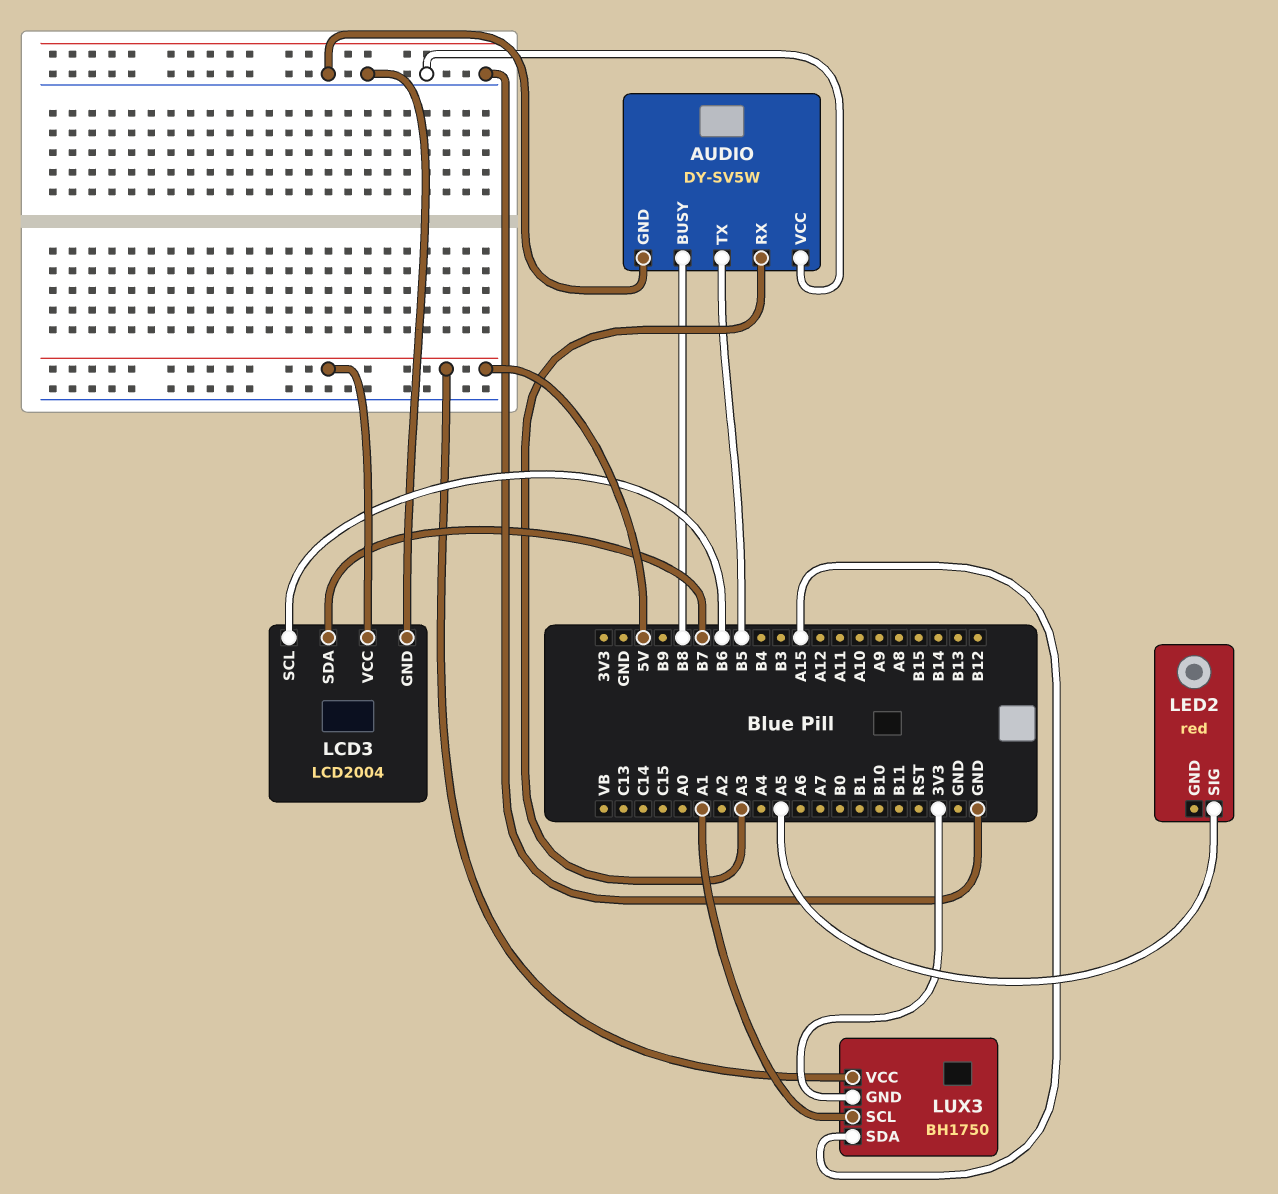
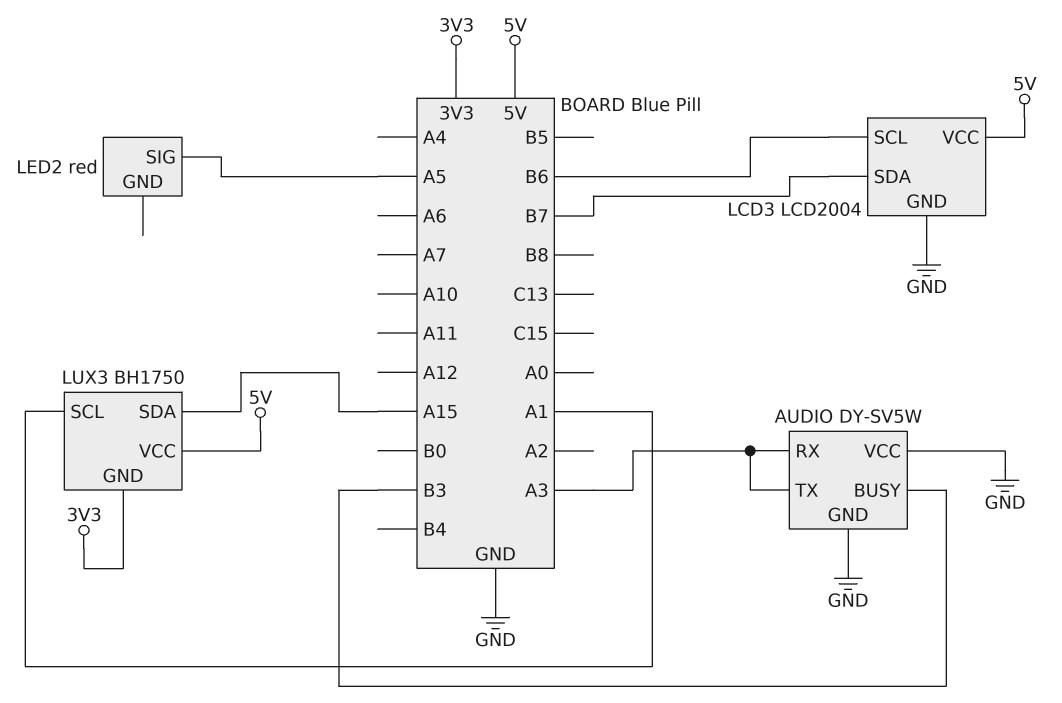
AUDIO pin BUSY: B8 -> B3
AUDIO pin TX: B5 -> A3

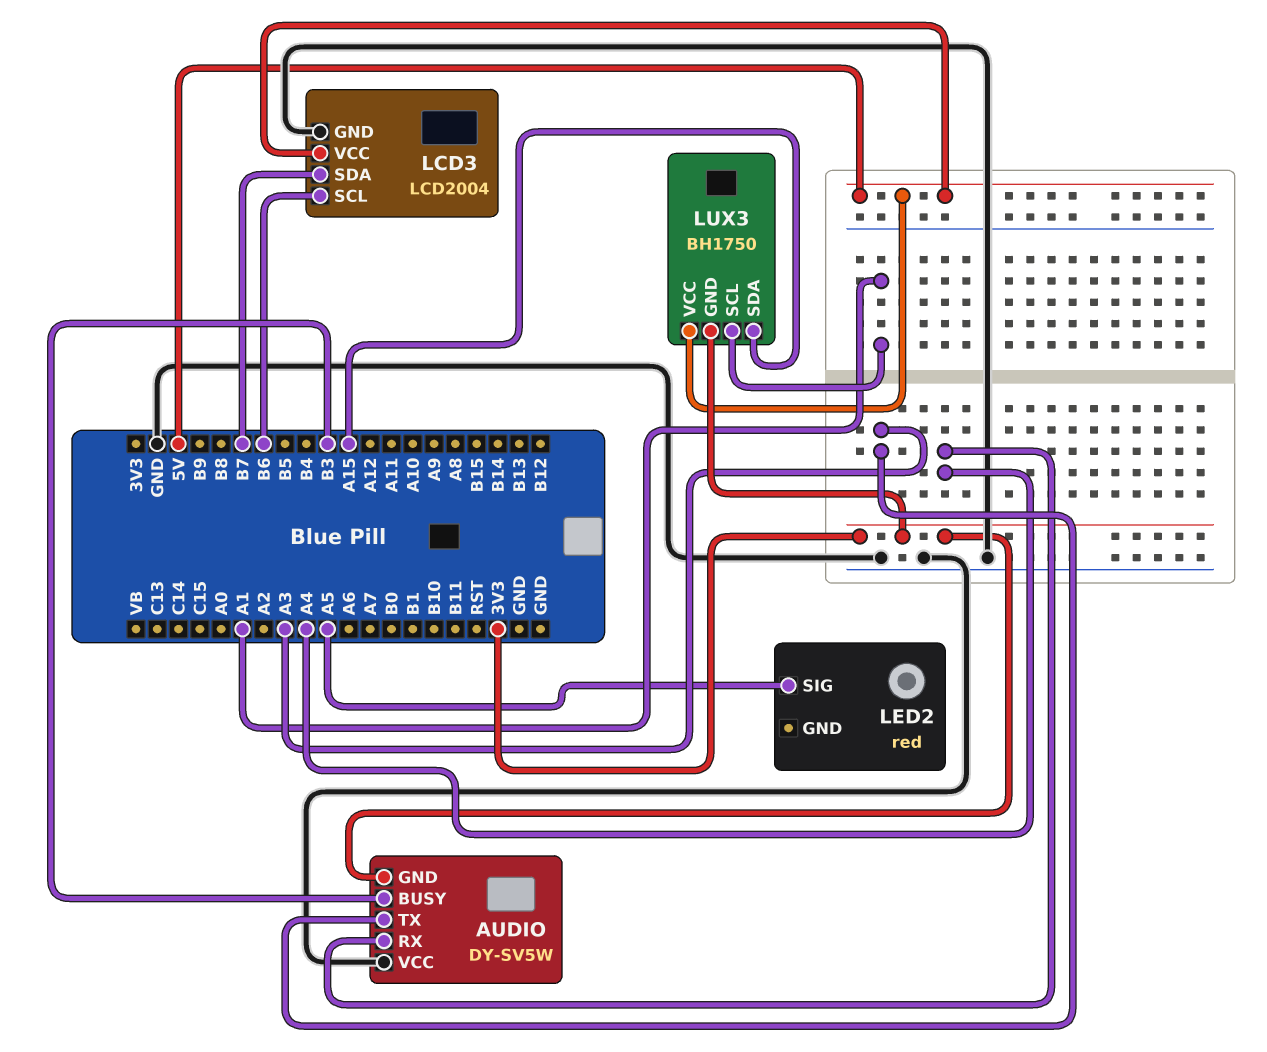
AUDIO pin GND: GND -> 3V3
AUDIO pin RX: A3 -> A4

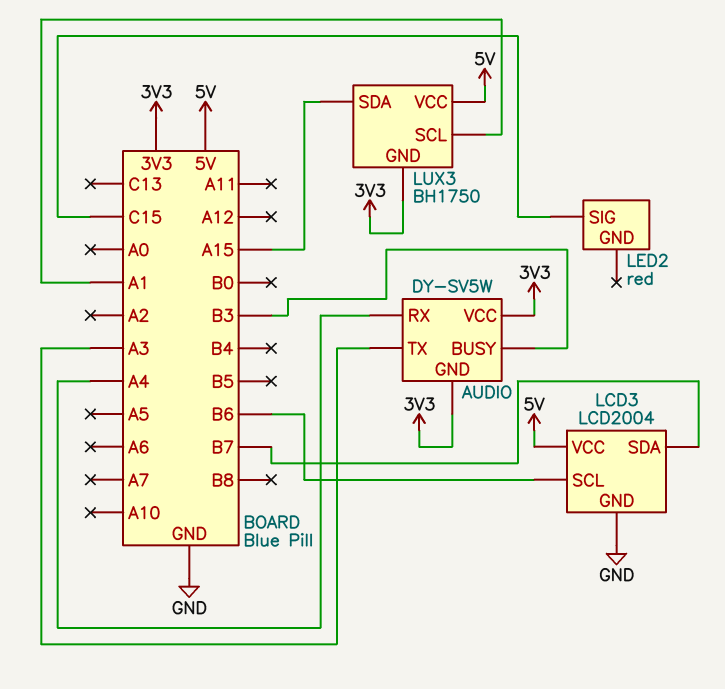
AUDIO pin VCC: GND -> 3V3
LED2 pin SIG: A5 -> C15

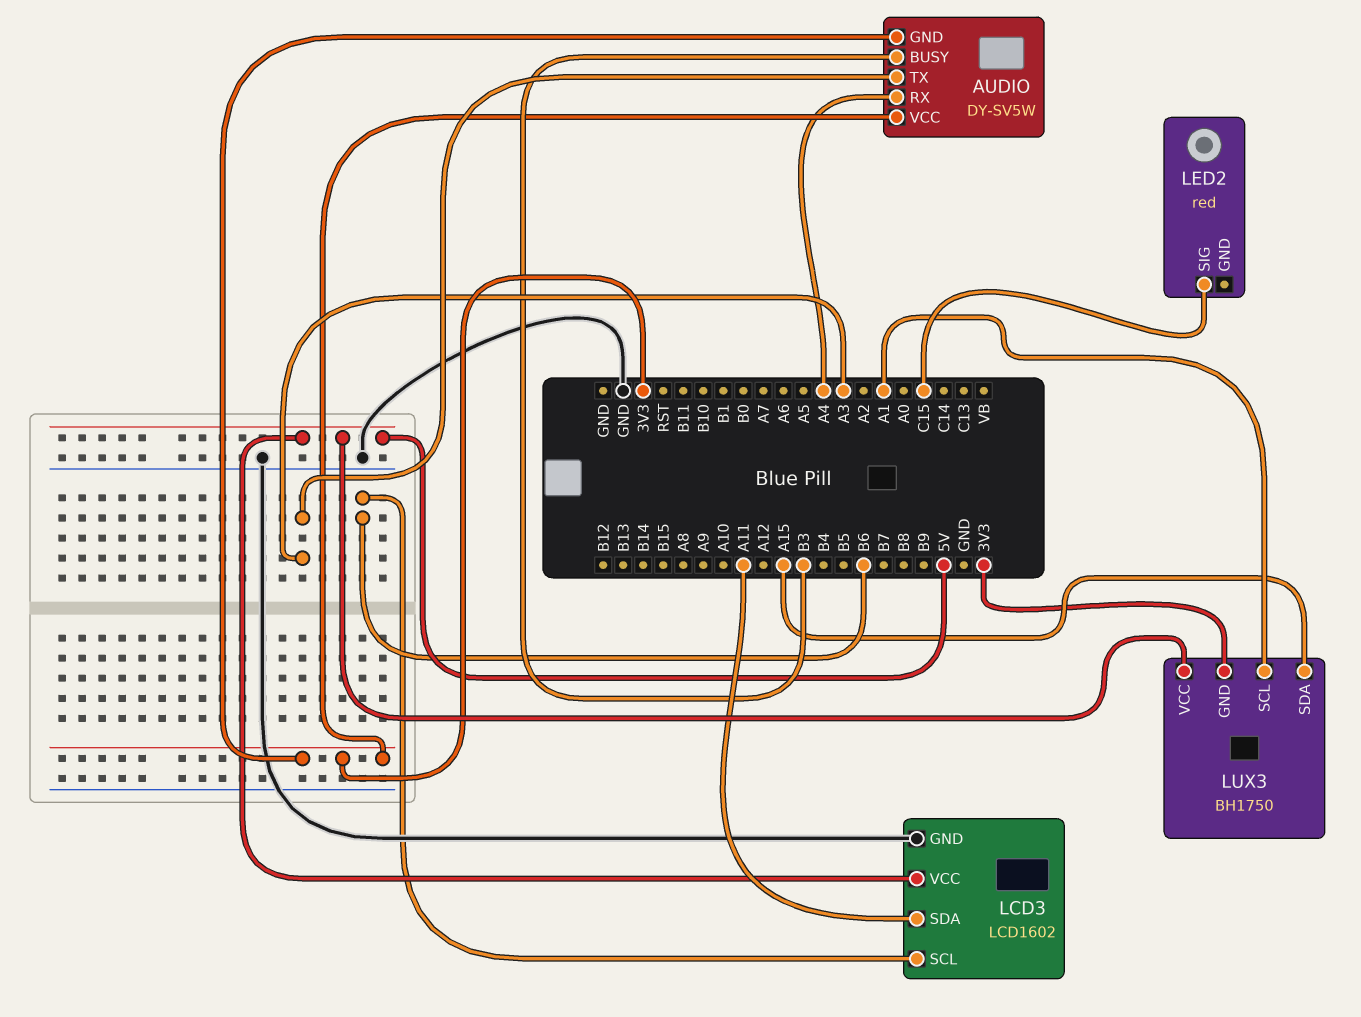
LCD3: LCD2004 -> LCD1602
LCD3 pin SDA: B7 -> A11

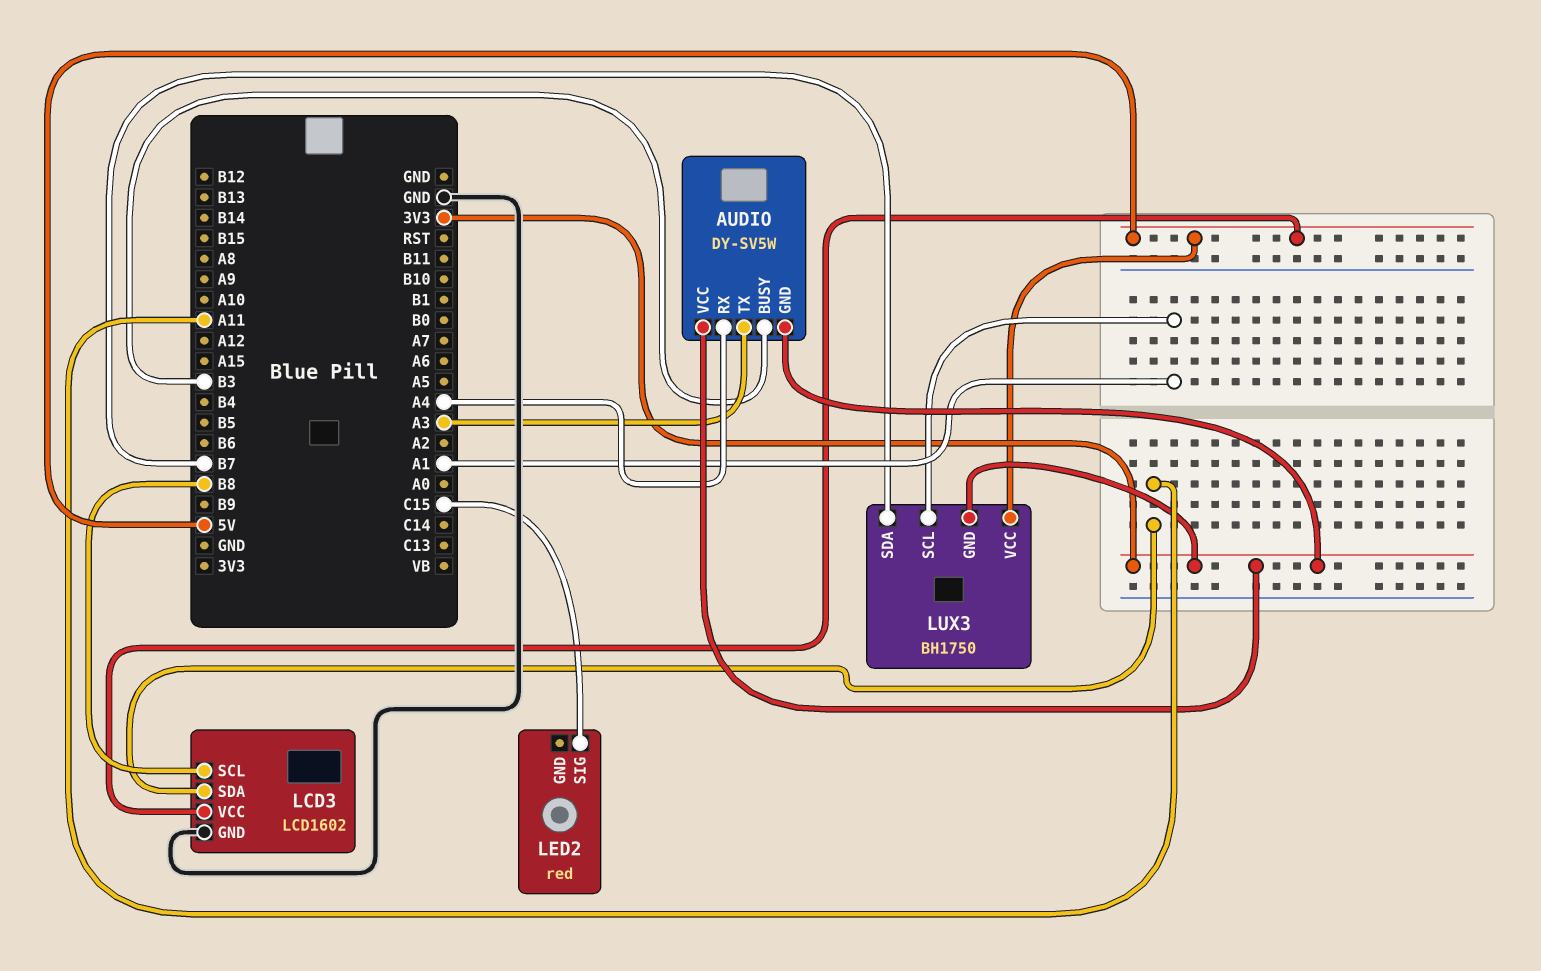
LCD3 pin SCL: B6 -> B8
LUX3 pin SDA: A15 -> B7

